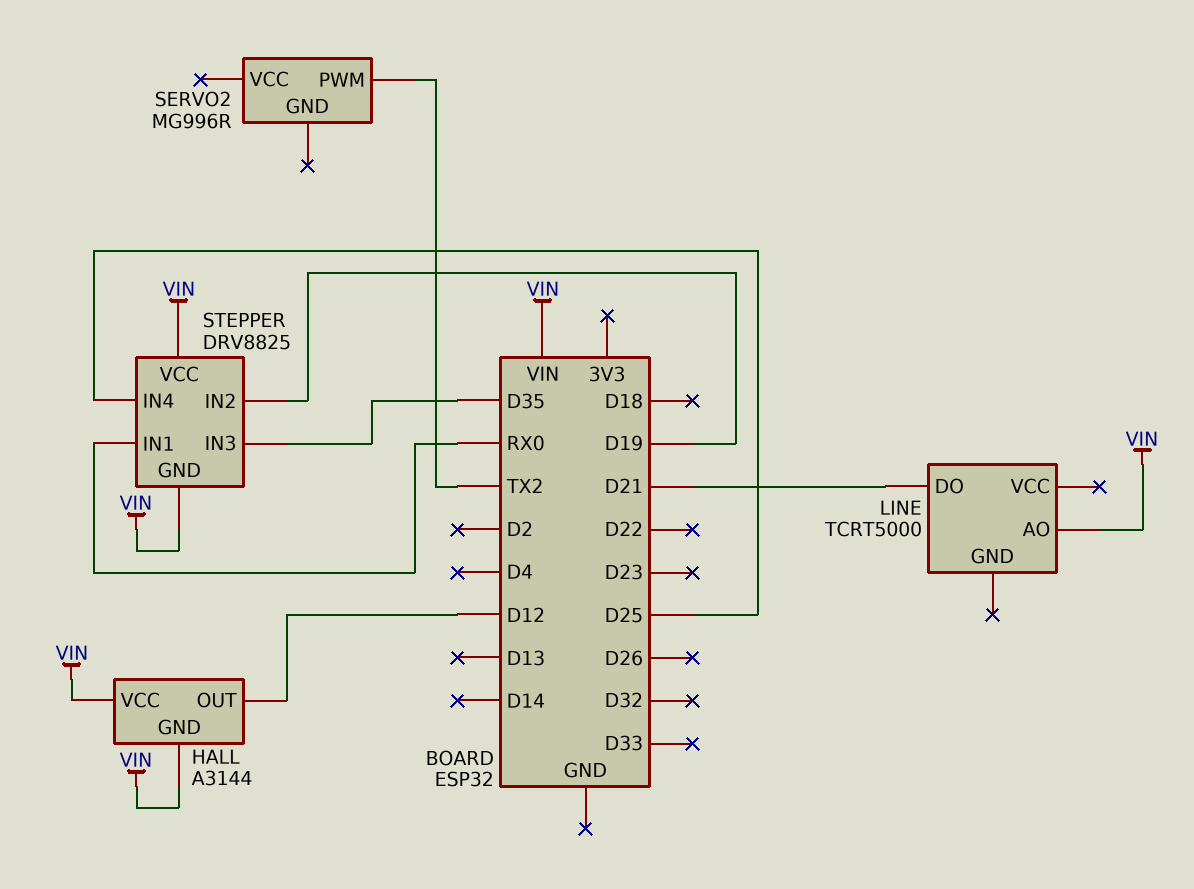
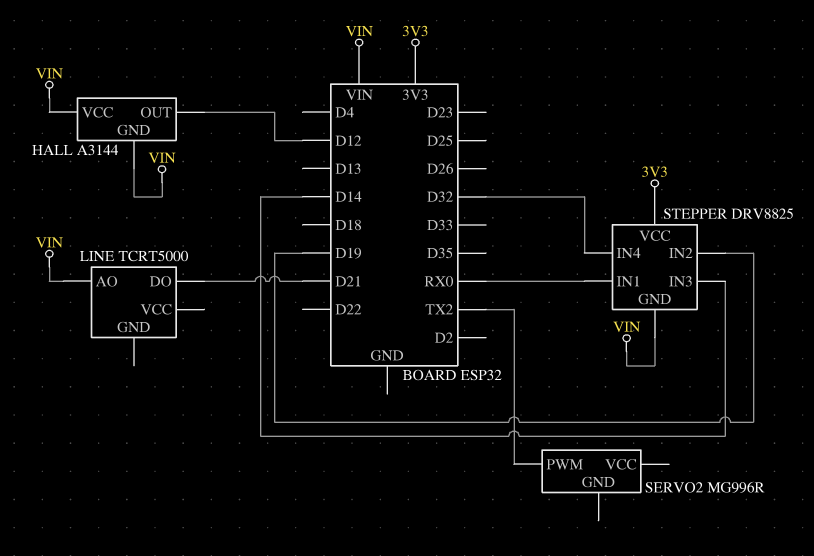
STEPPER pin IN3: D35 -> D14
STEPPER pin IN4: D25 -> D32
STEPPER pin VCC: VIN -> 3V3

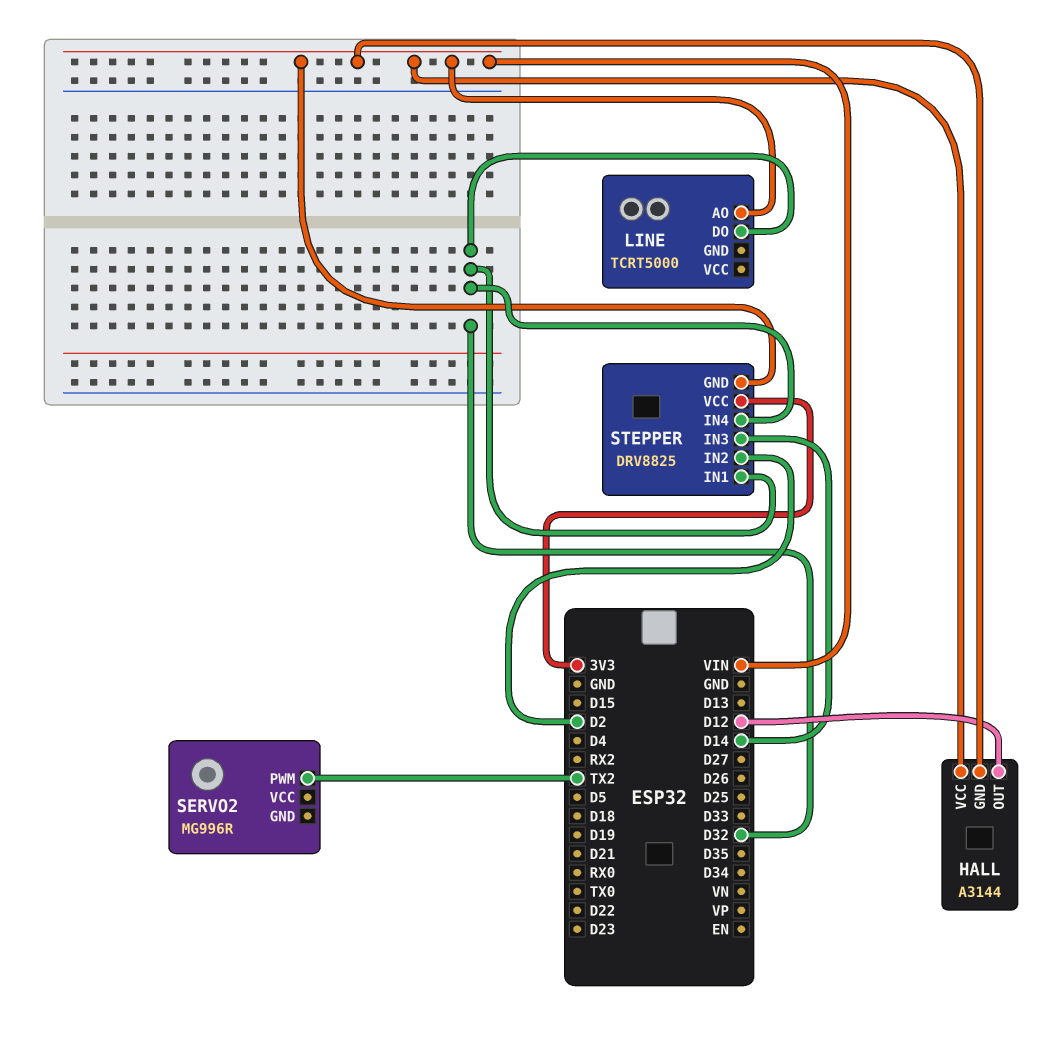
LINE pin DO: D21 -> D32
STEPPER pin IN1: RX0 -> D32
STEPPER pin IN2: D19 -> D2

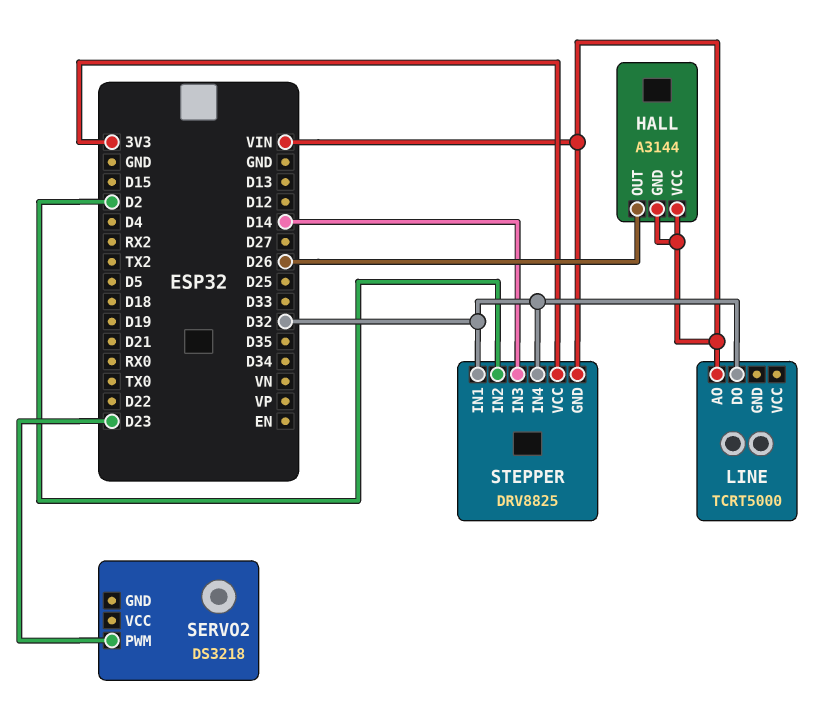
HALL pin OUT: D12 -> D26
SERVO2: MG996R -> DS3218
SERVO2 pin PWM: TX2 -> D23

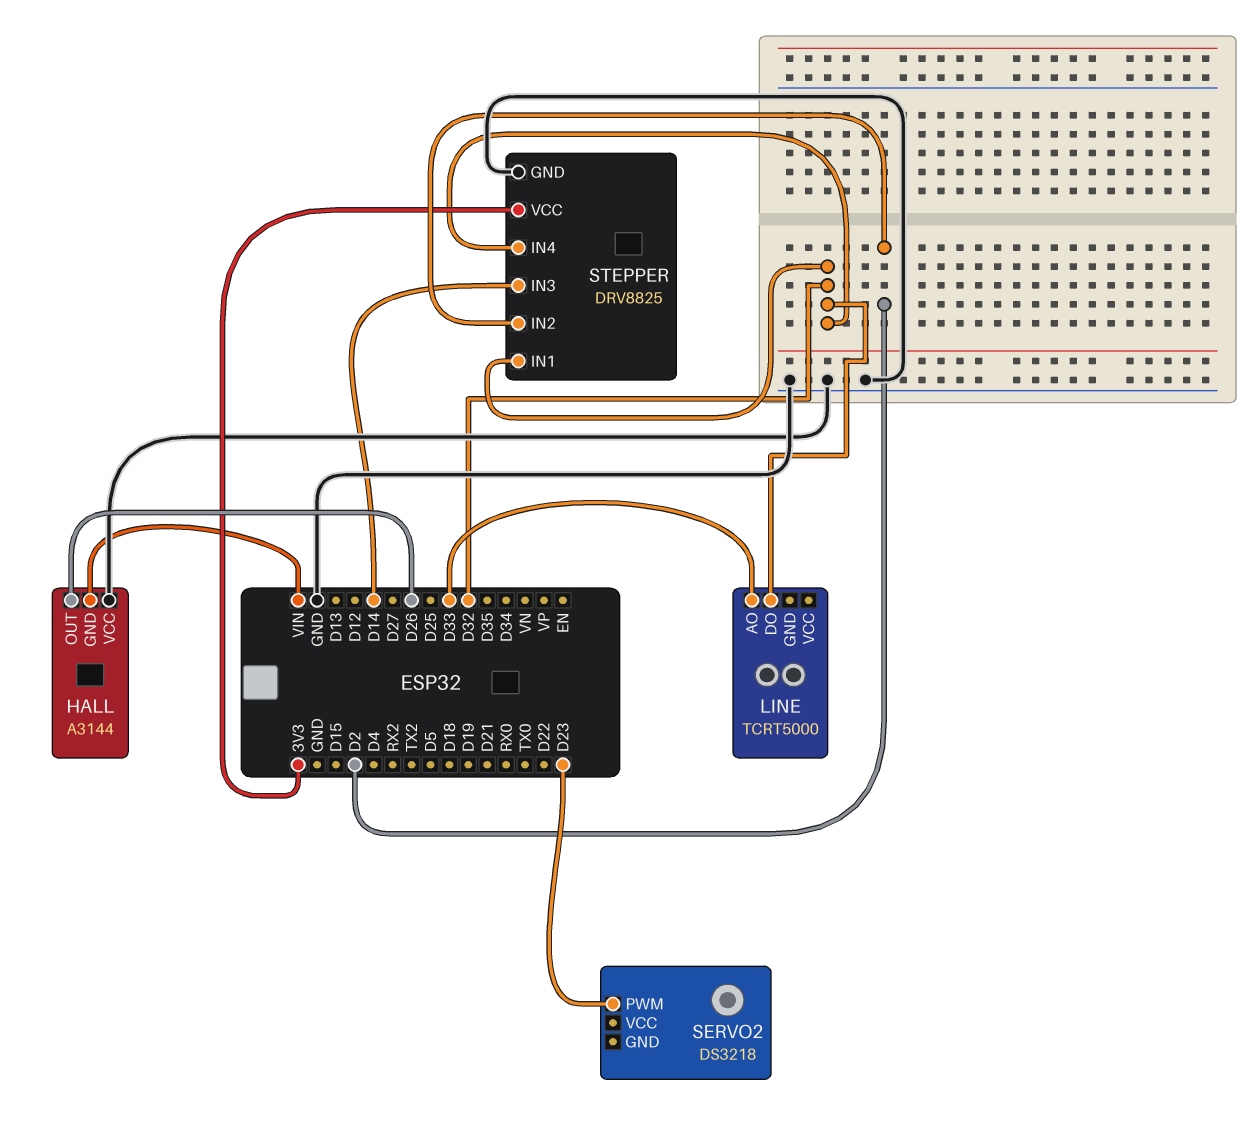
HALL pin VCC: VIN -> GND
LINE pin AO: VIN -> D33
STEPPER pin GND: VIN -> GND

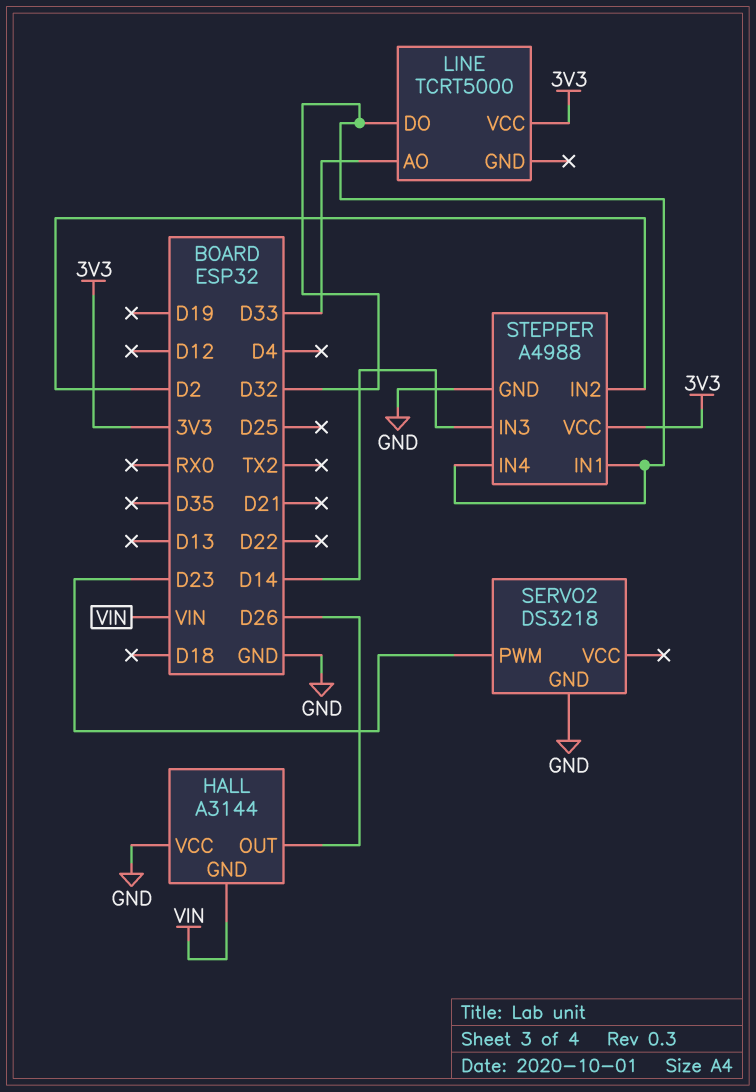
LINE pin VCC: none -> 3V3
SERVO2 pin GND: none -> GND
STEPPER: DRV8825 -> A4988

